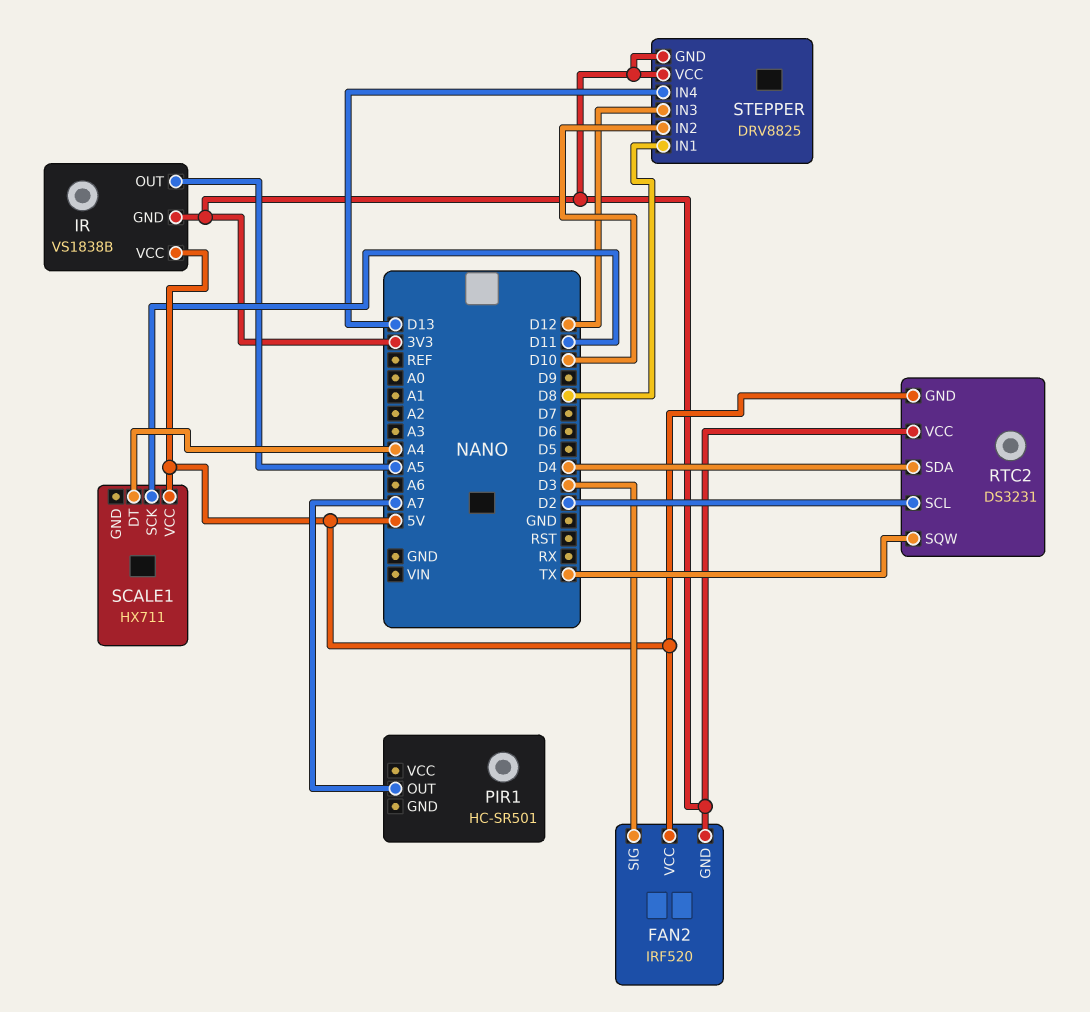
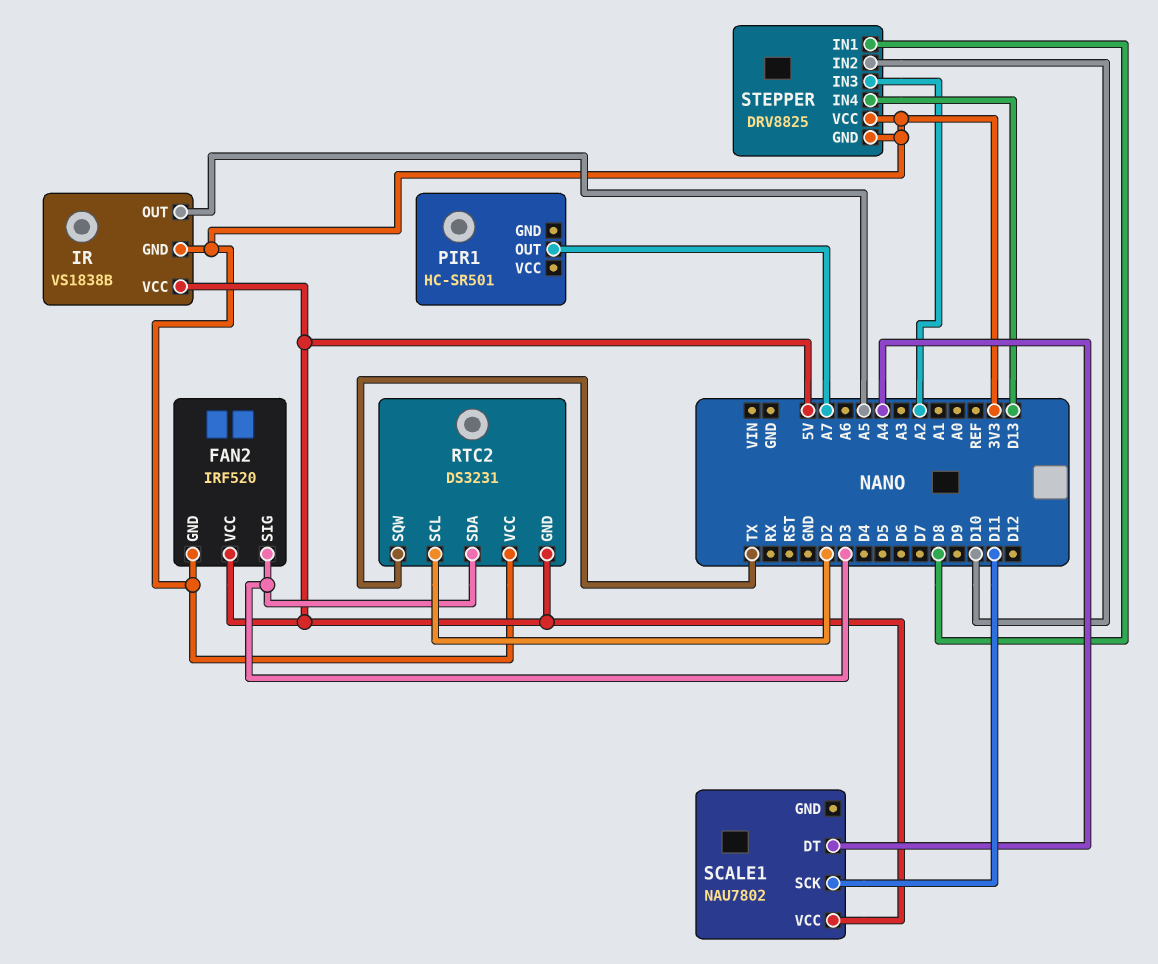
RTC2 pin SDA: D4 -> D3
SCALE1: HX711 -> NAU7802
STEPPER pin IN3: D12 -> A2

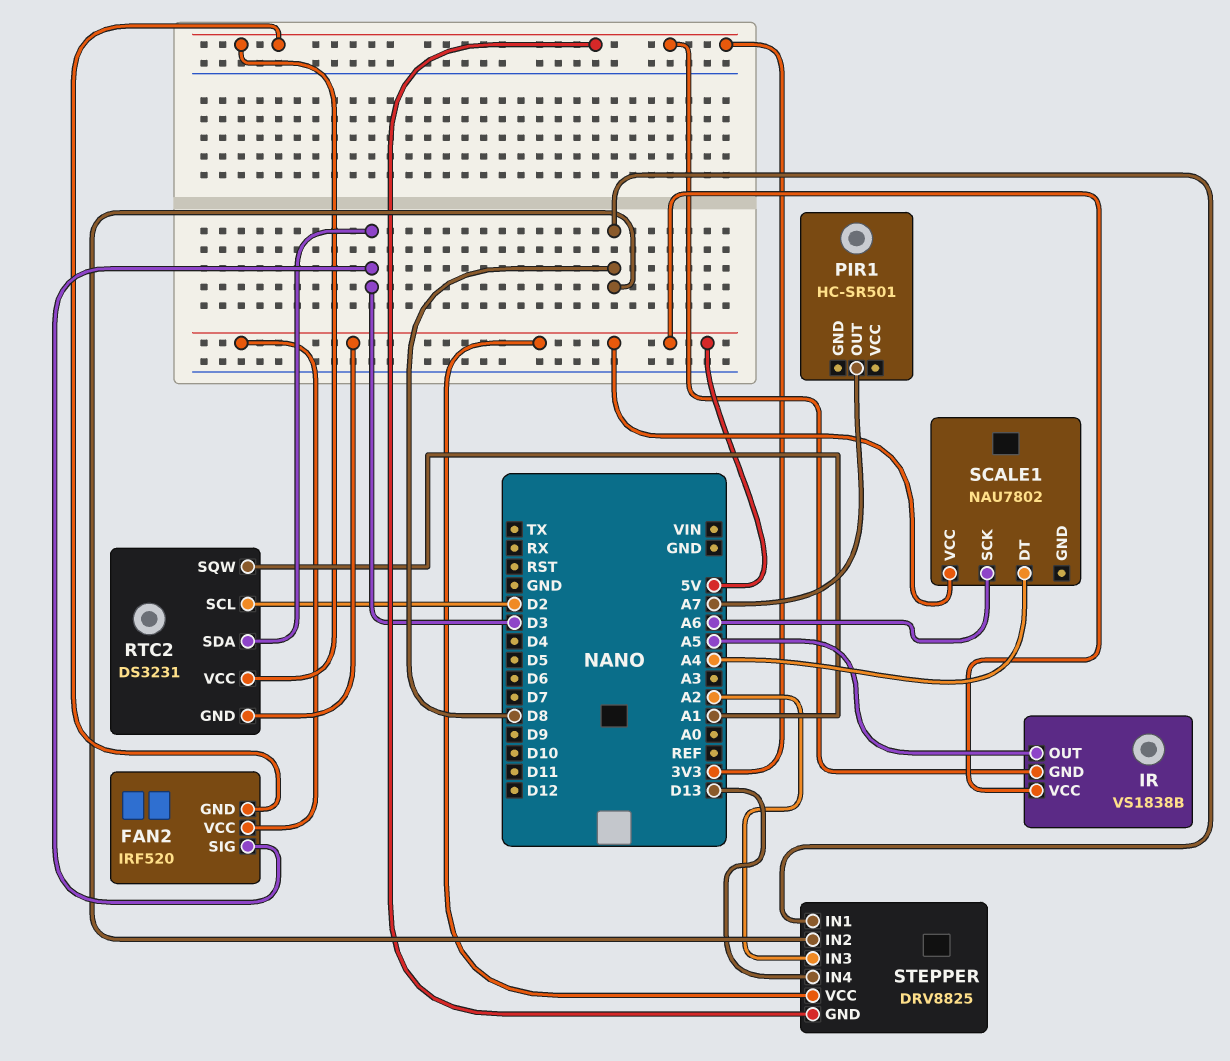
RTC2 pin SQW: TX -> A1
SCALE1 pin SCK: D11 -> A6
STEPPER pin IN2: D10 -> D8
STEPPER pin VCC: 3V3 -> 5V

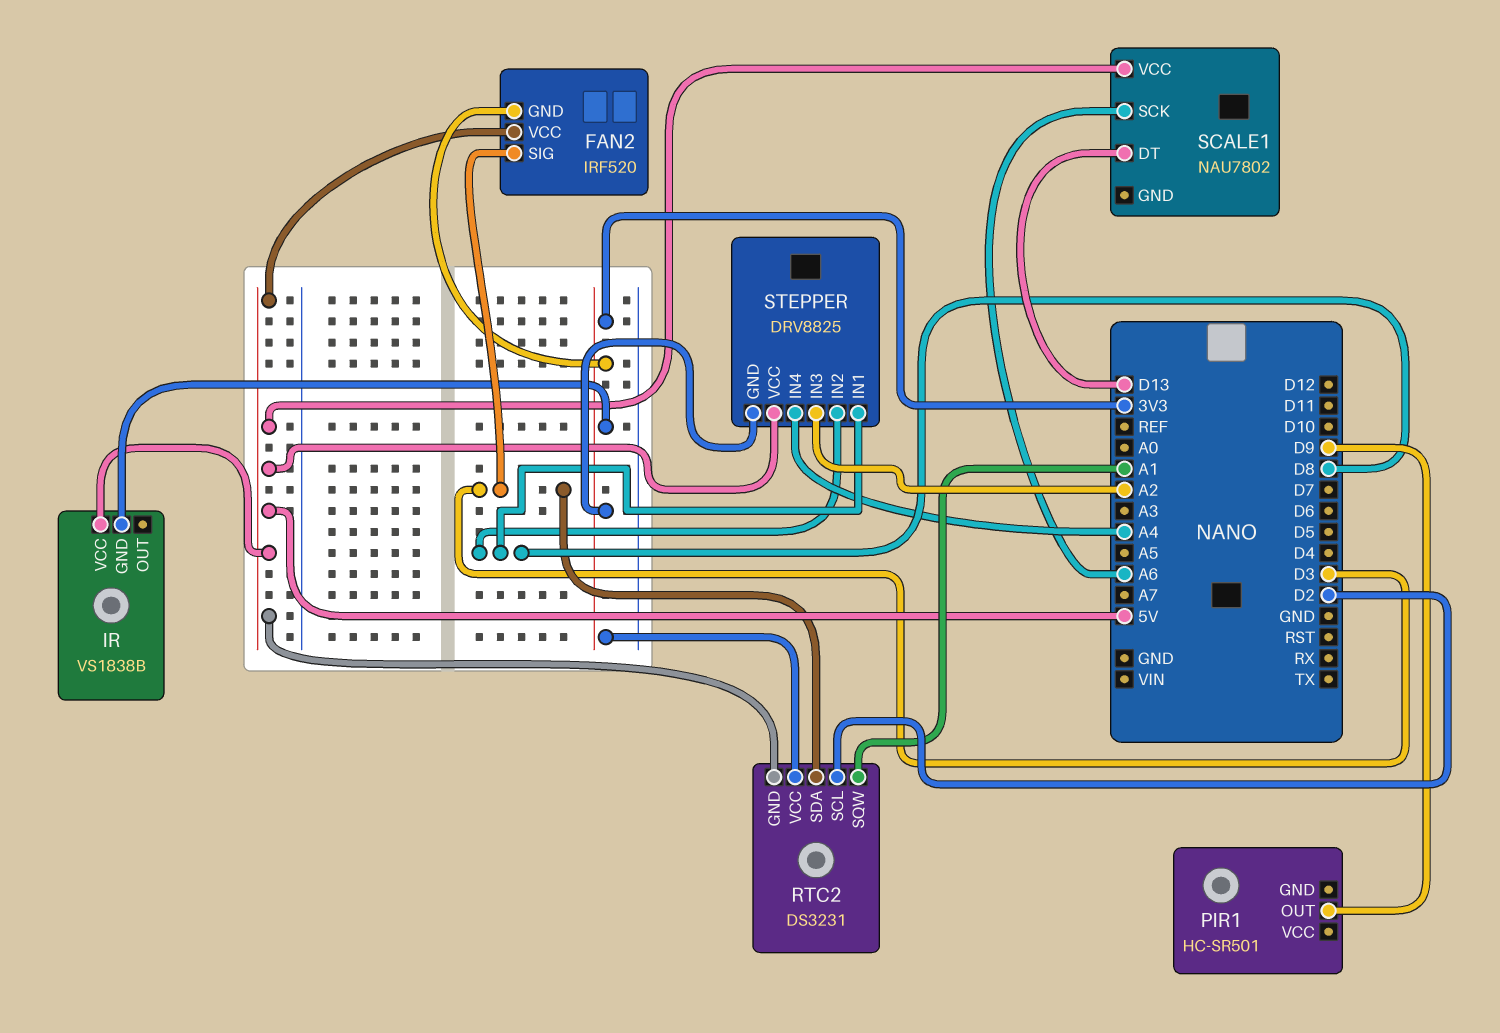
IR pin OUT: A5 -> none
PIR1 pin OUT: A7 -> D9
SCALE1 pin DT: A4 -> D13
STEPPER pin IN4: D13 -> A4

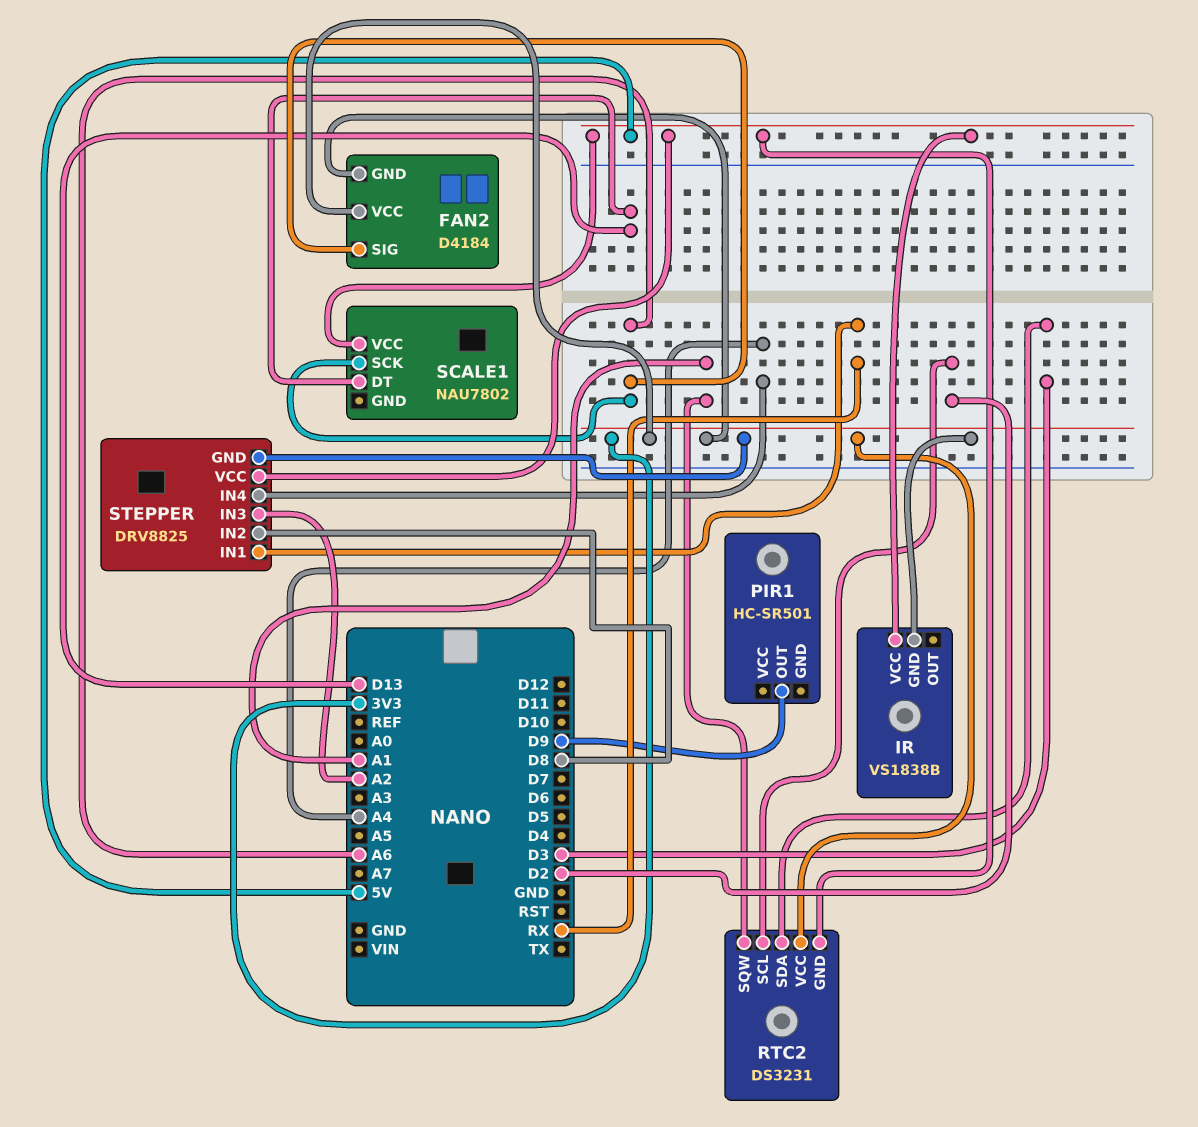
FAN2: IRF520 -> D4184
FAN2 pin SIG: D3 -> A6
FAN2 pin VCC: 5V -> 3V3
STEPPER pin IN1: D8 -> RX

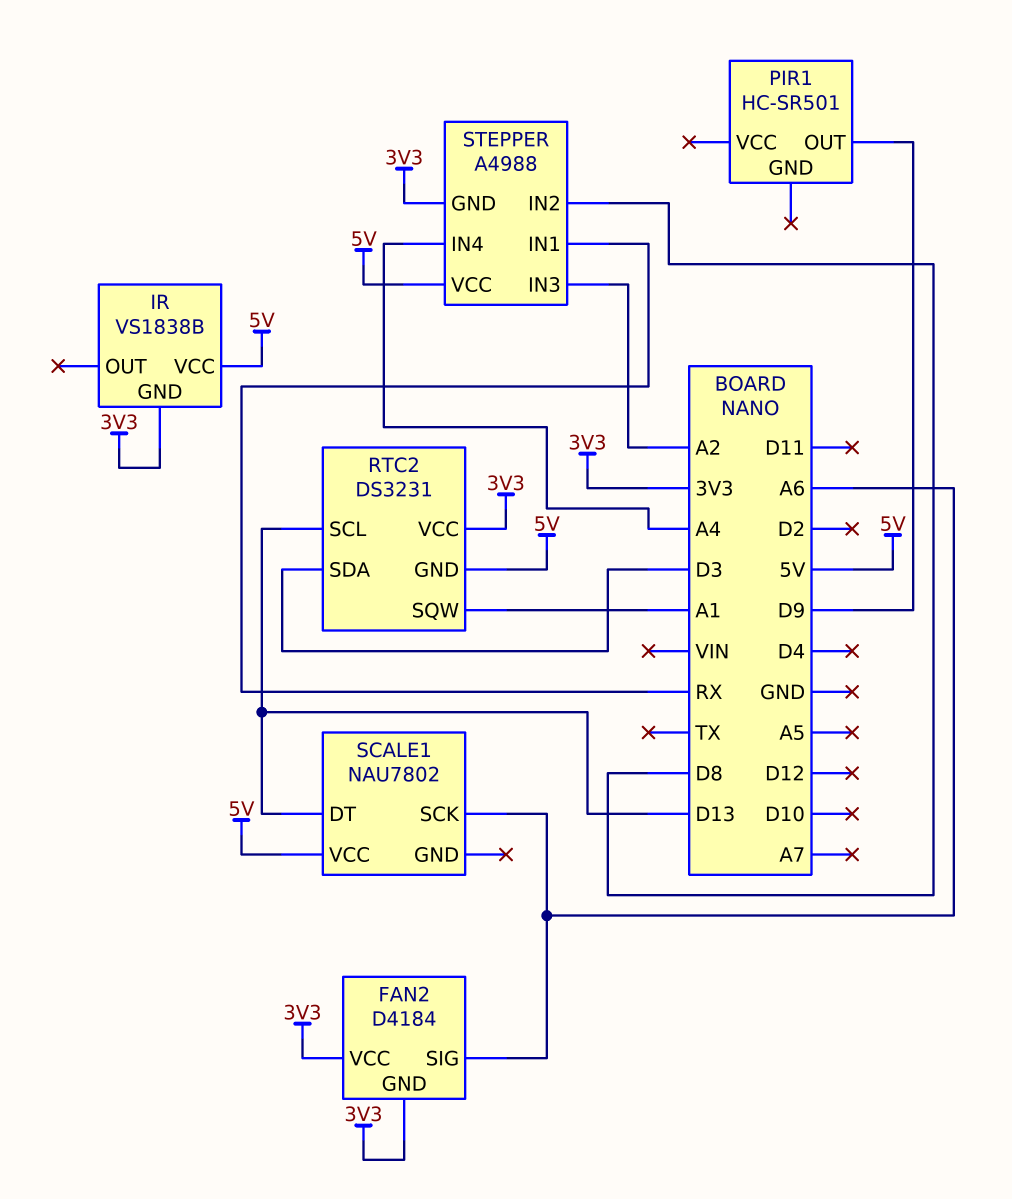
RTC2 pin SCL: D2 -> D13
STEPPER: DRV8825 -> A4988

